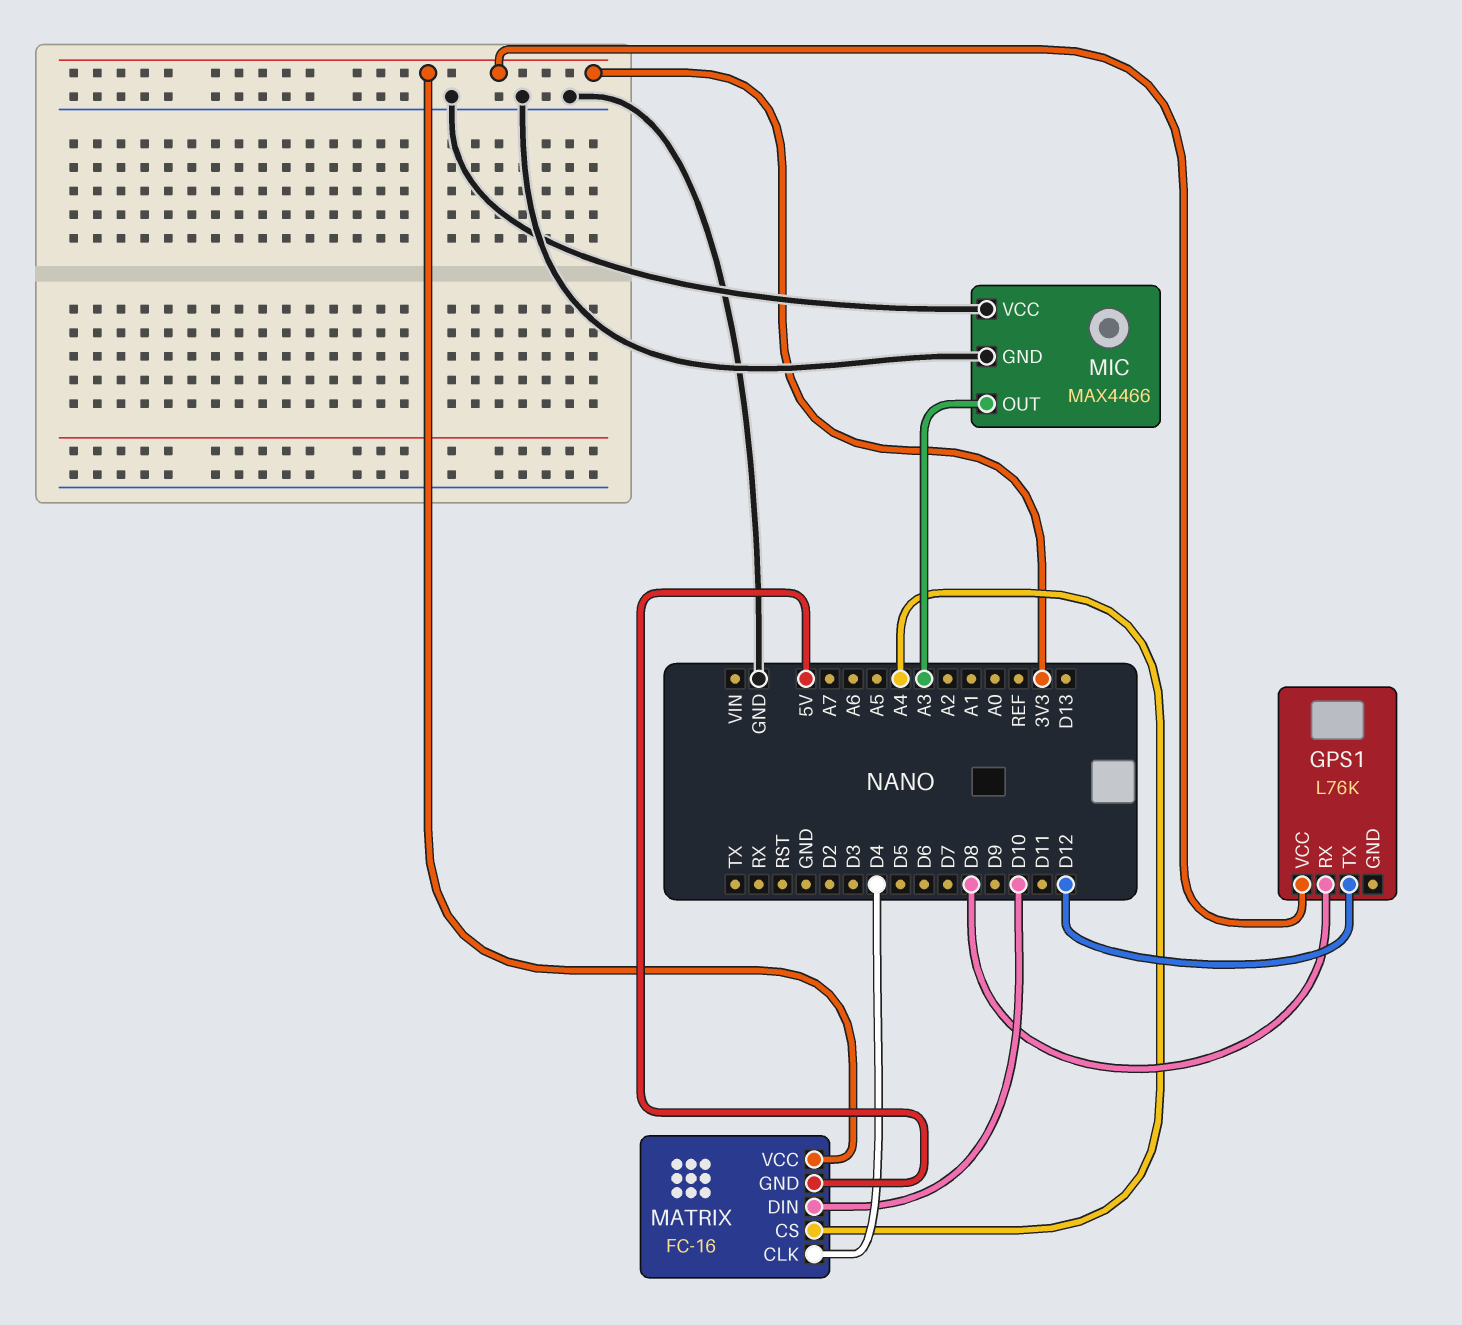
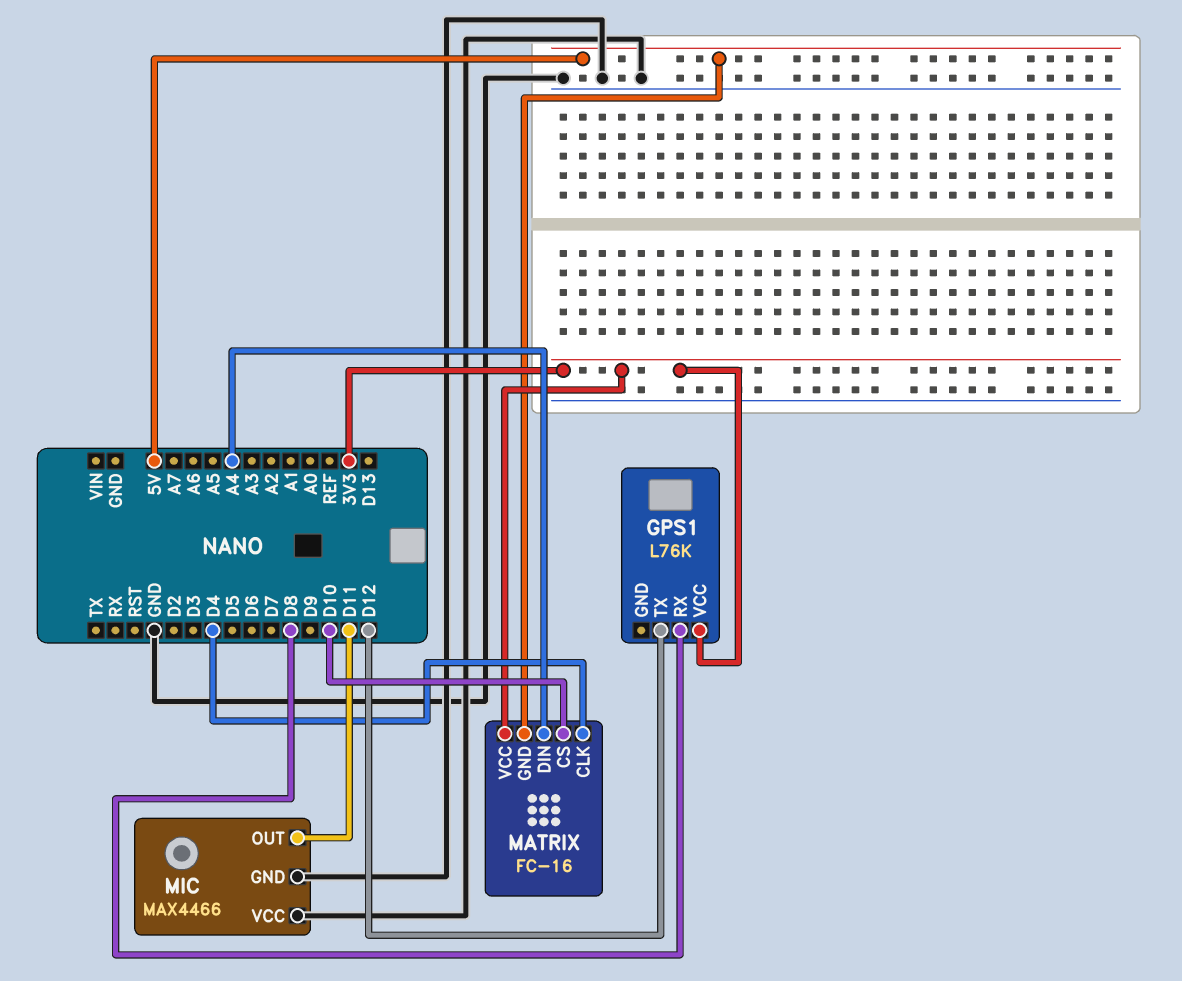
MATRIX pin CS: A4 -> D10
MATRIX pin DIN: D10 -> A4
MIC pin OUT: A3 -> D11

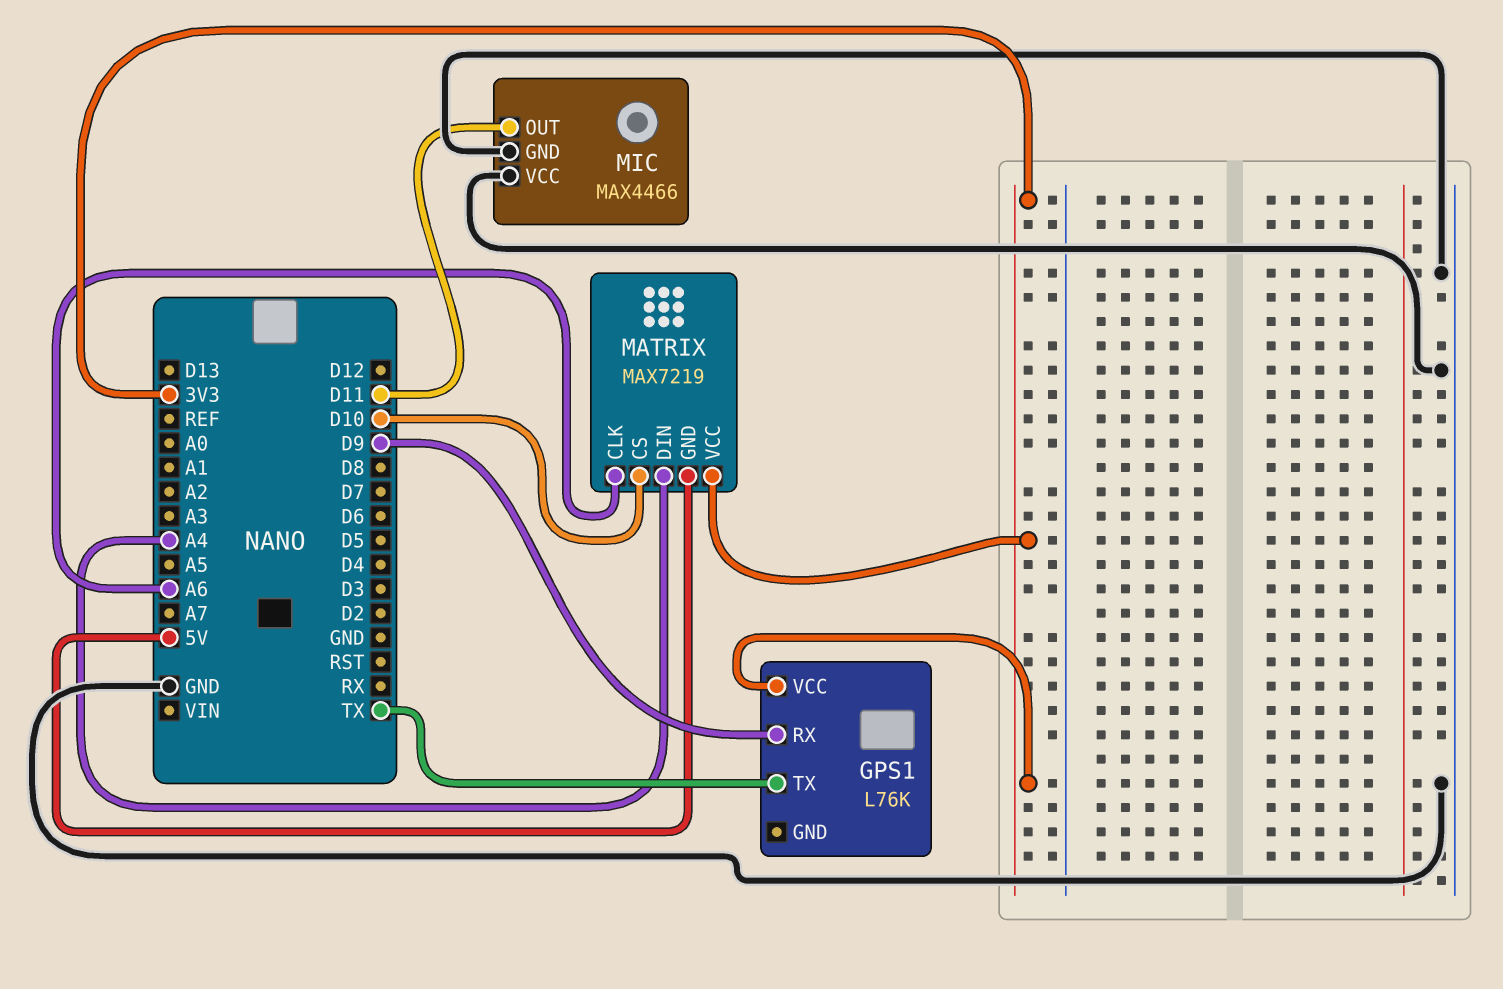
GPS1 pin RX: D8 -> D9
GPS1 pin TX: D12 -> TX
MATRIX: FC-16 -> MAX7219
MATRIX pin CLK: D4 -> A6

